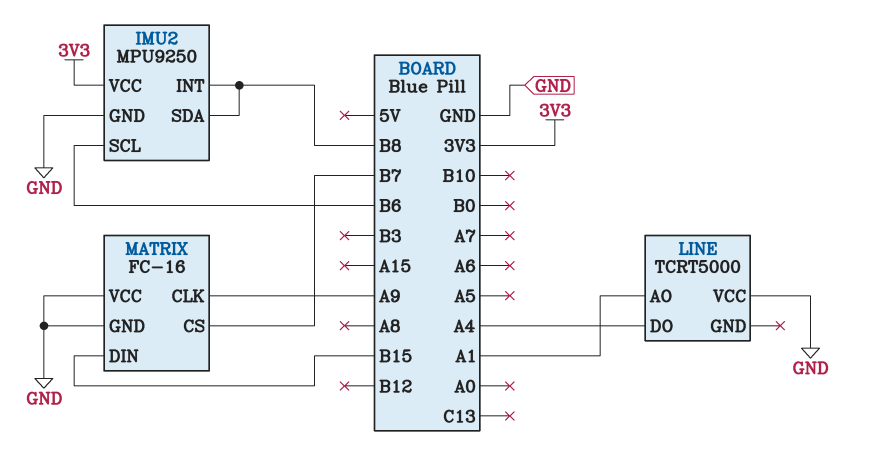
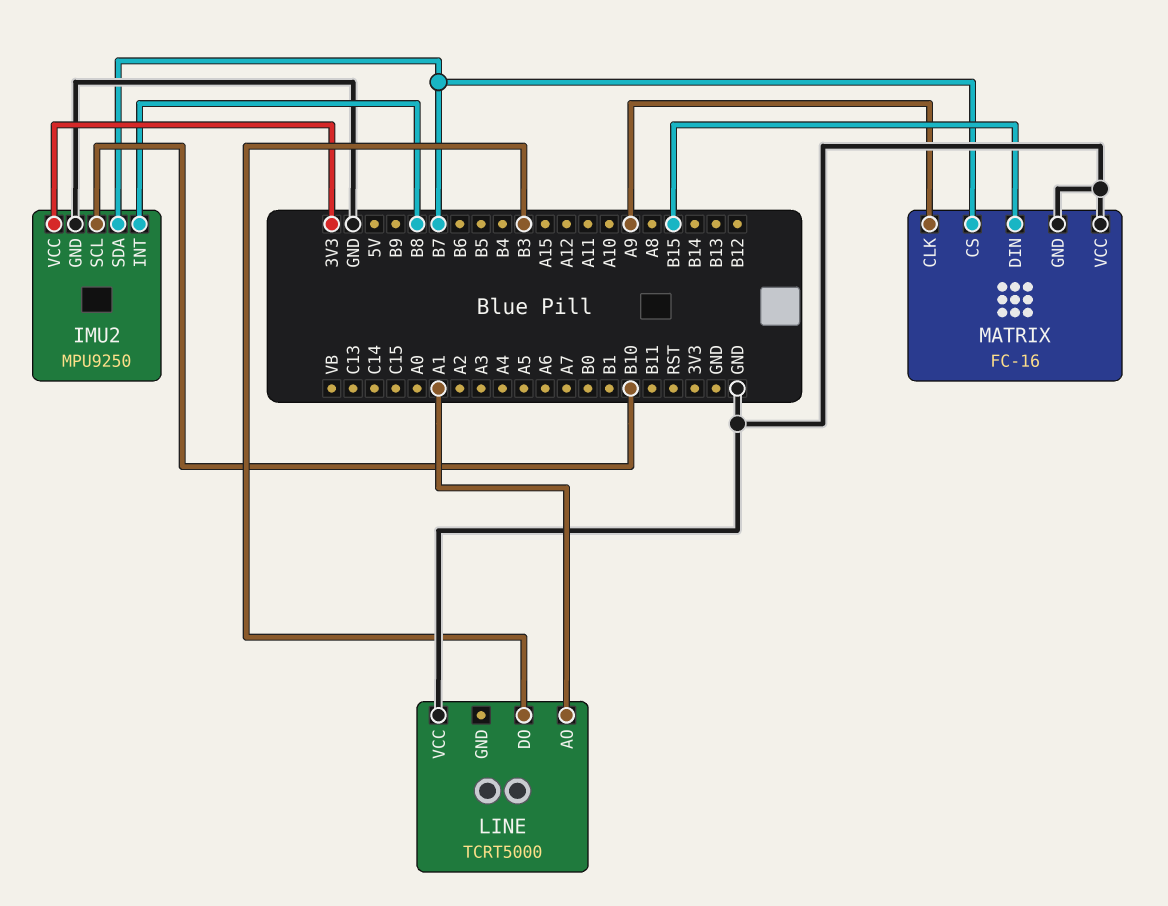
IMU2 pin SCL: B6 -> B10
IMU2 pin SDA: B8 -> B7
LINE pin DO: A4 -> B3

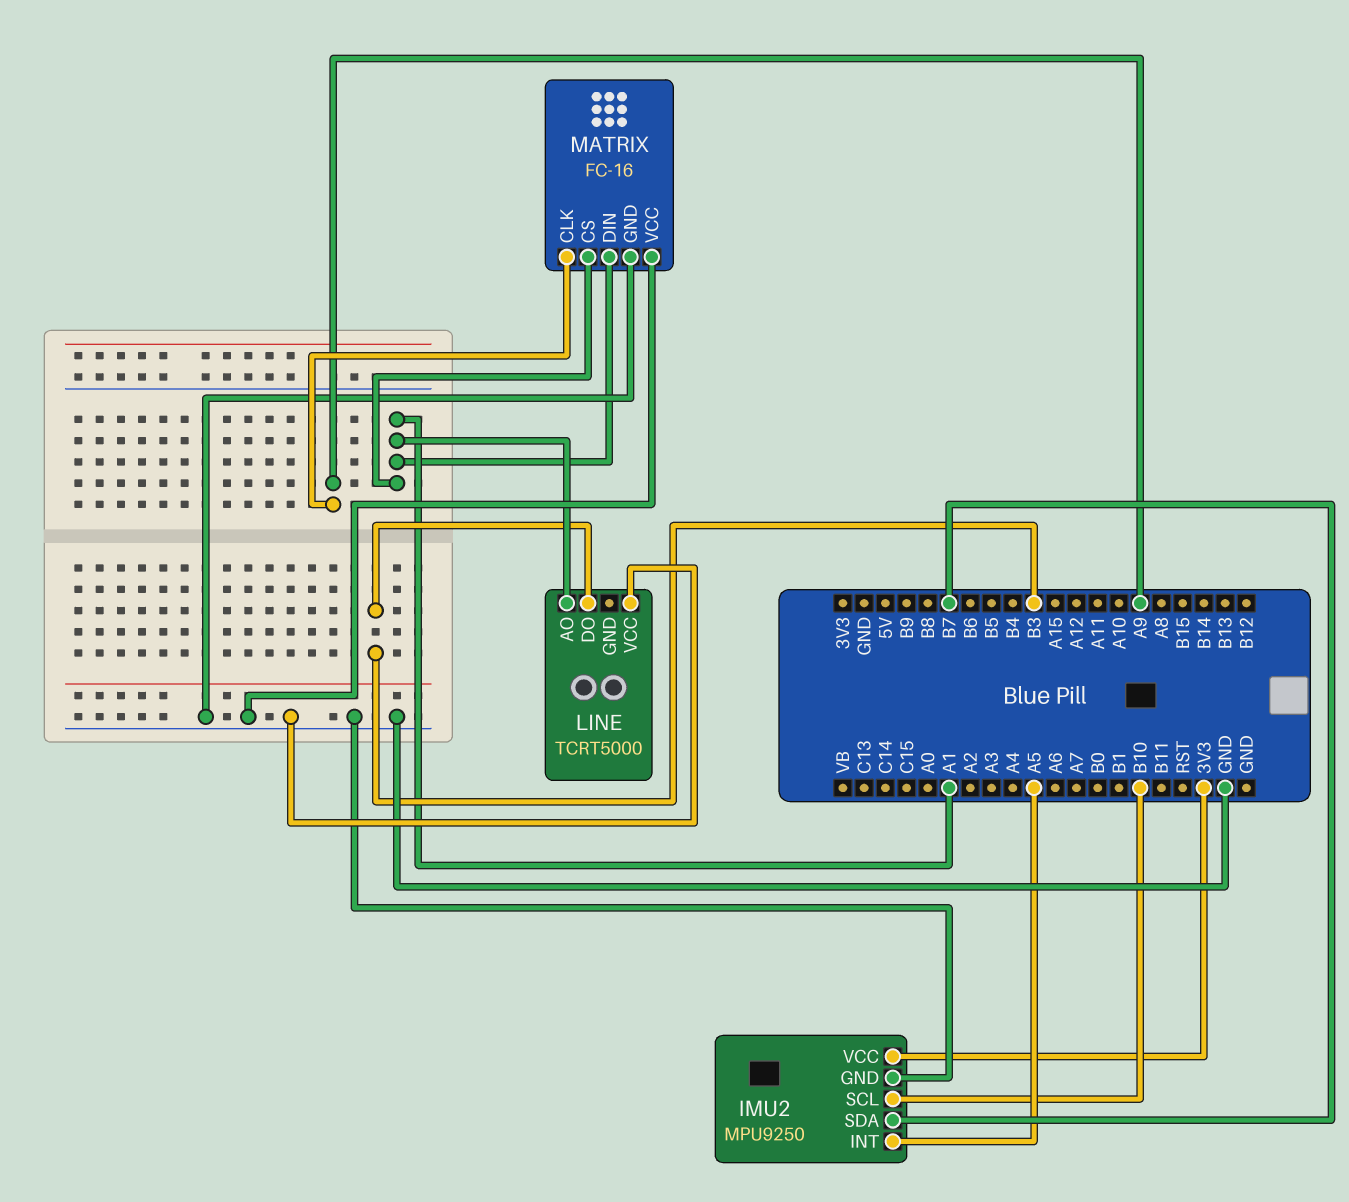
IMU2 pin INT: B8 -> A5
MATRIX pin CS: B7 -> A1
MATRIX pin DIN: B15 -> A1

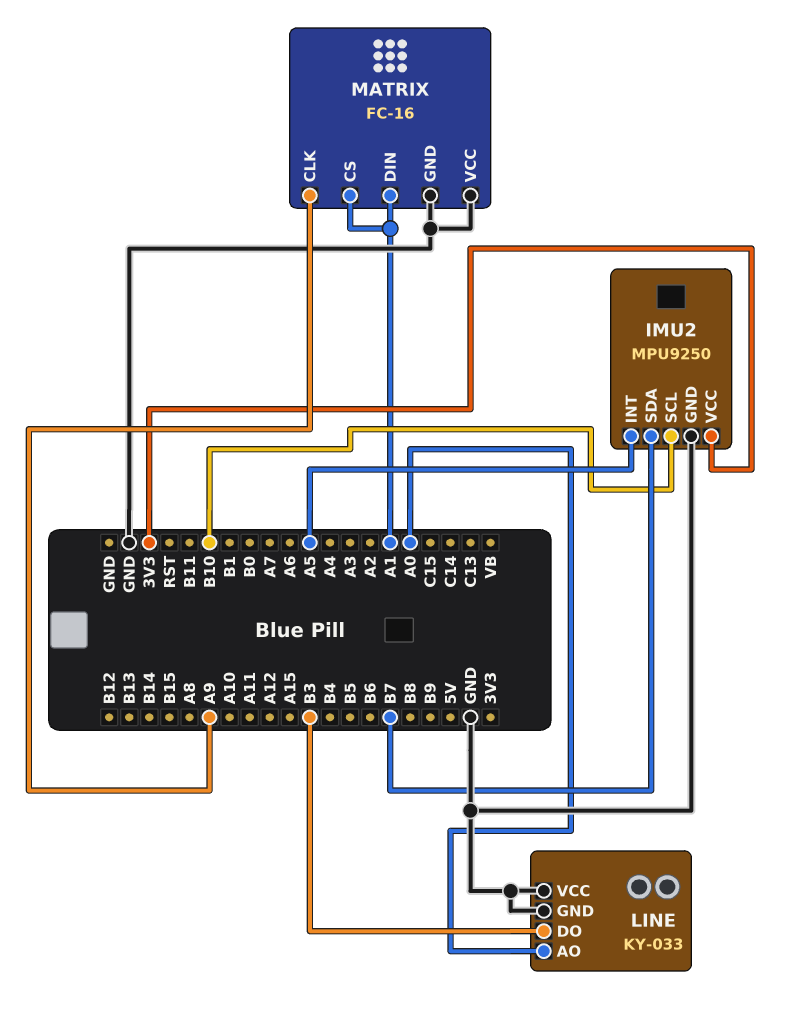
LINE: TCRT5000 -> KY-033
LINE pin AO: A1 -> A0
LINE pin GND: none -> GND

